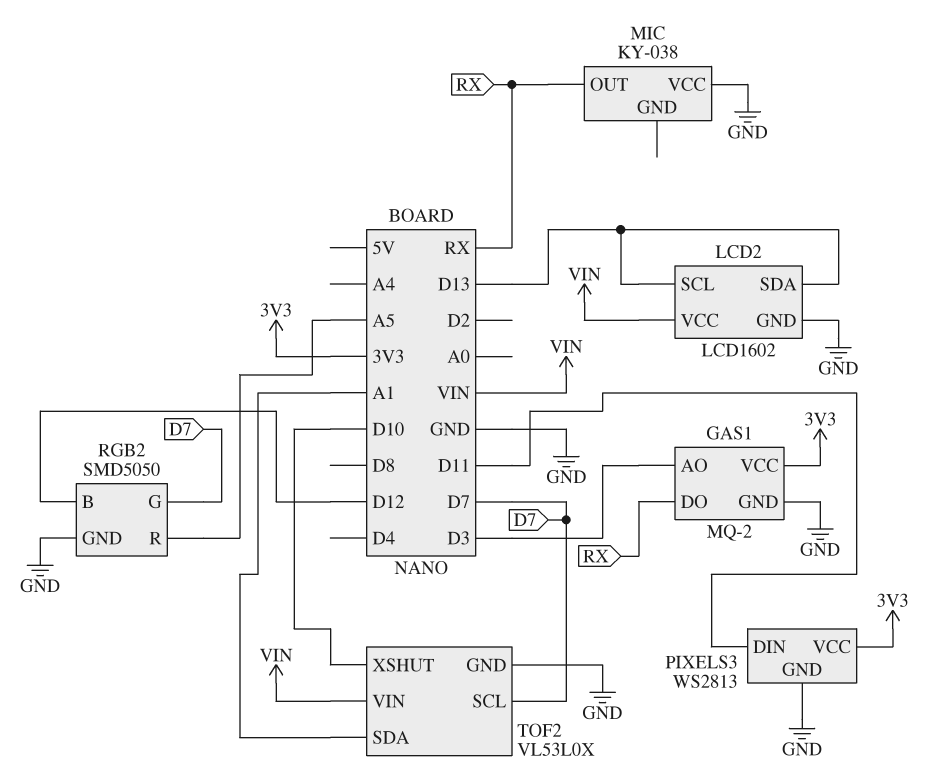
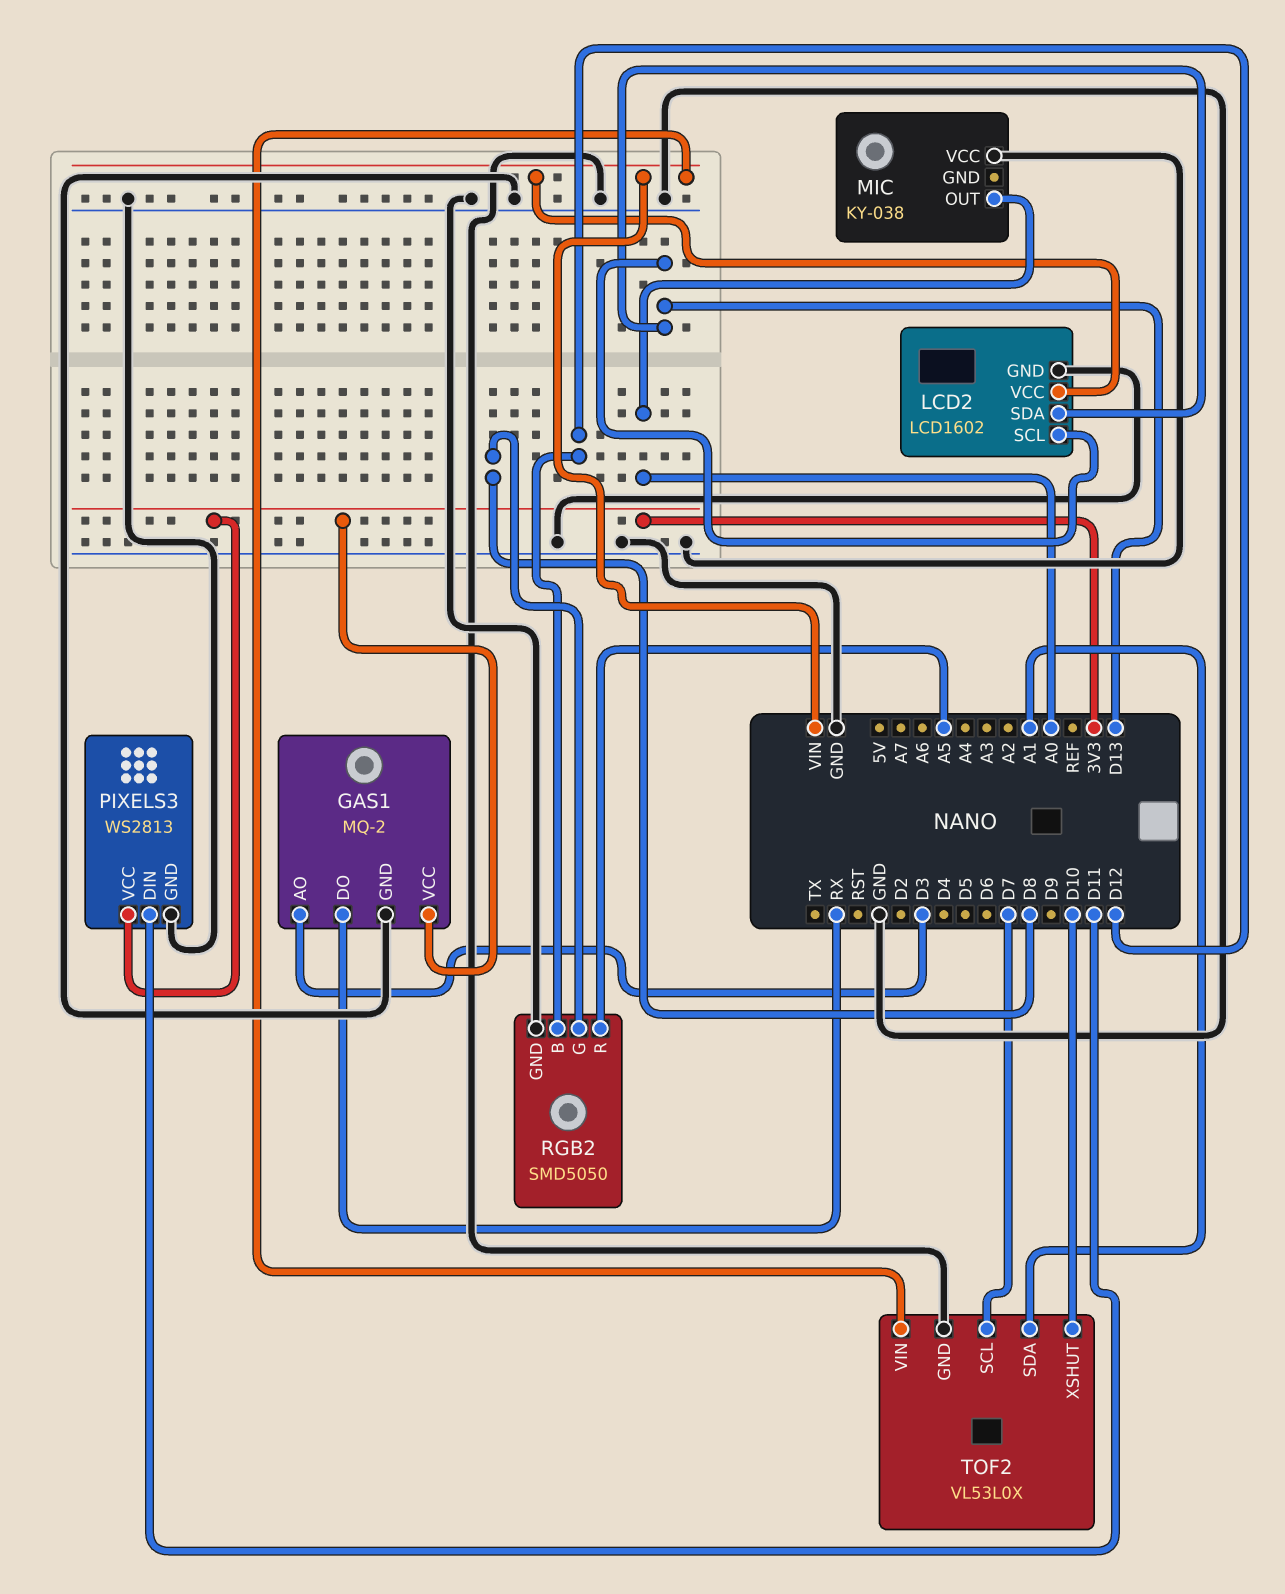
MIC pin OUT: RX -> A0
RGB2 pin G: D7 -> D8

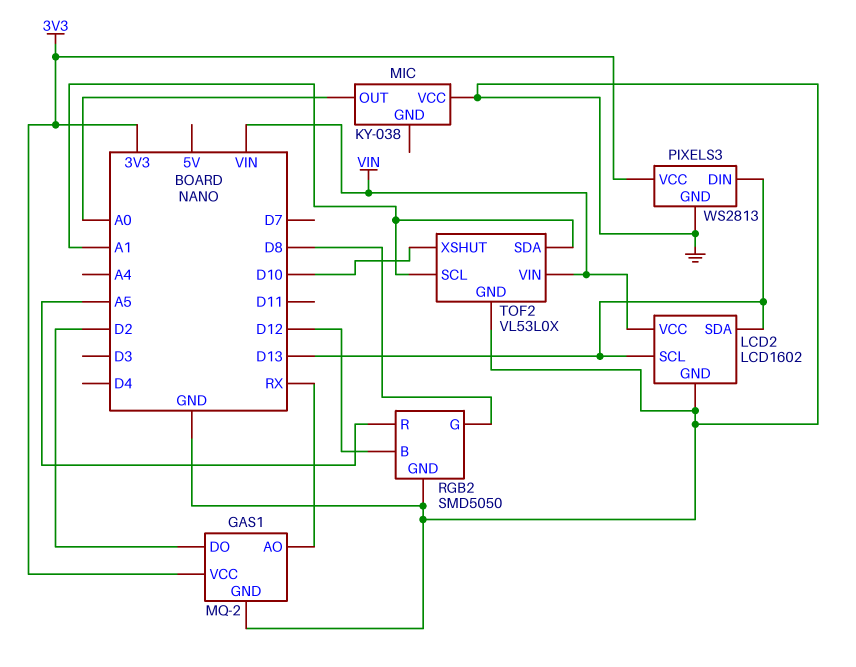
GAS1 pin AO: D3 -> RX
GAS1 pin DO: RX -> D2
PIXELS3 pin DIN: D11 -> D13
TOF2 pin SCL: D7 -> A1

